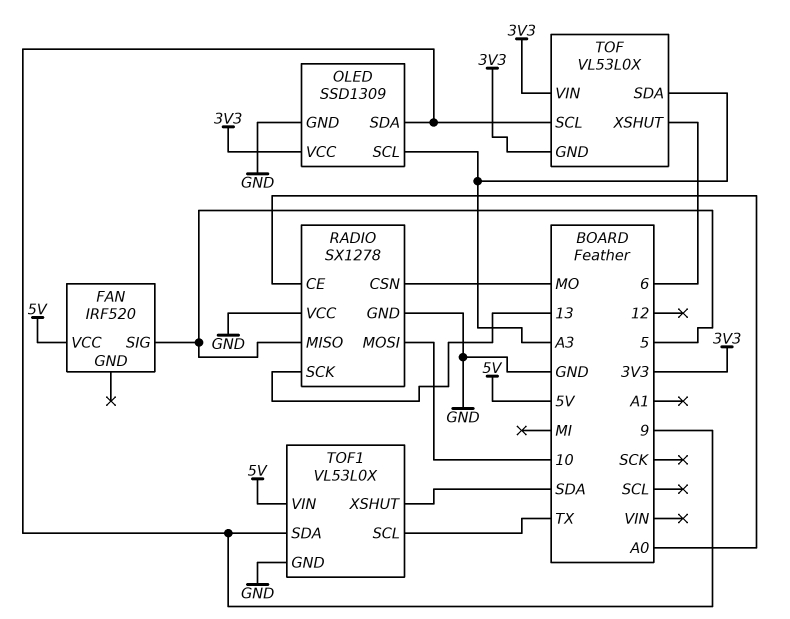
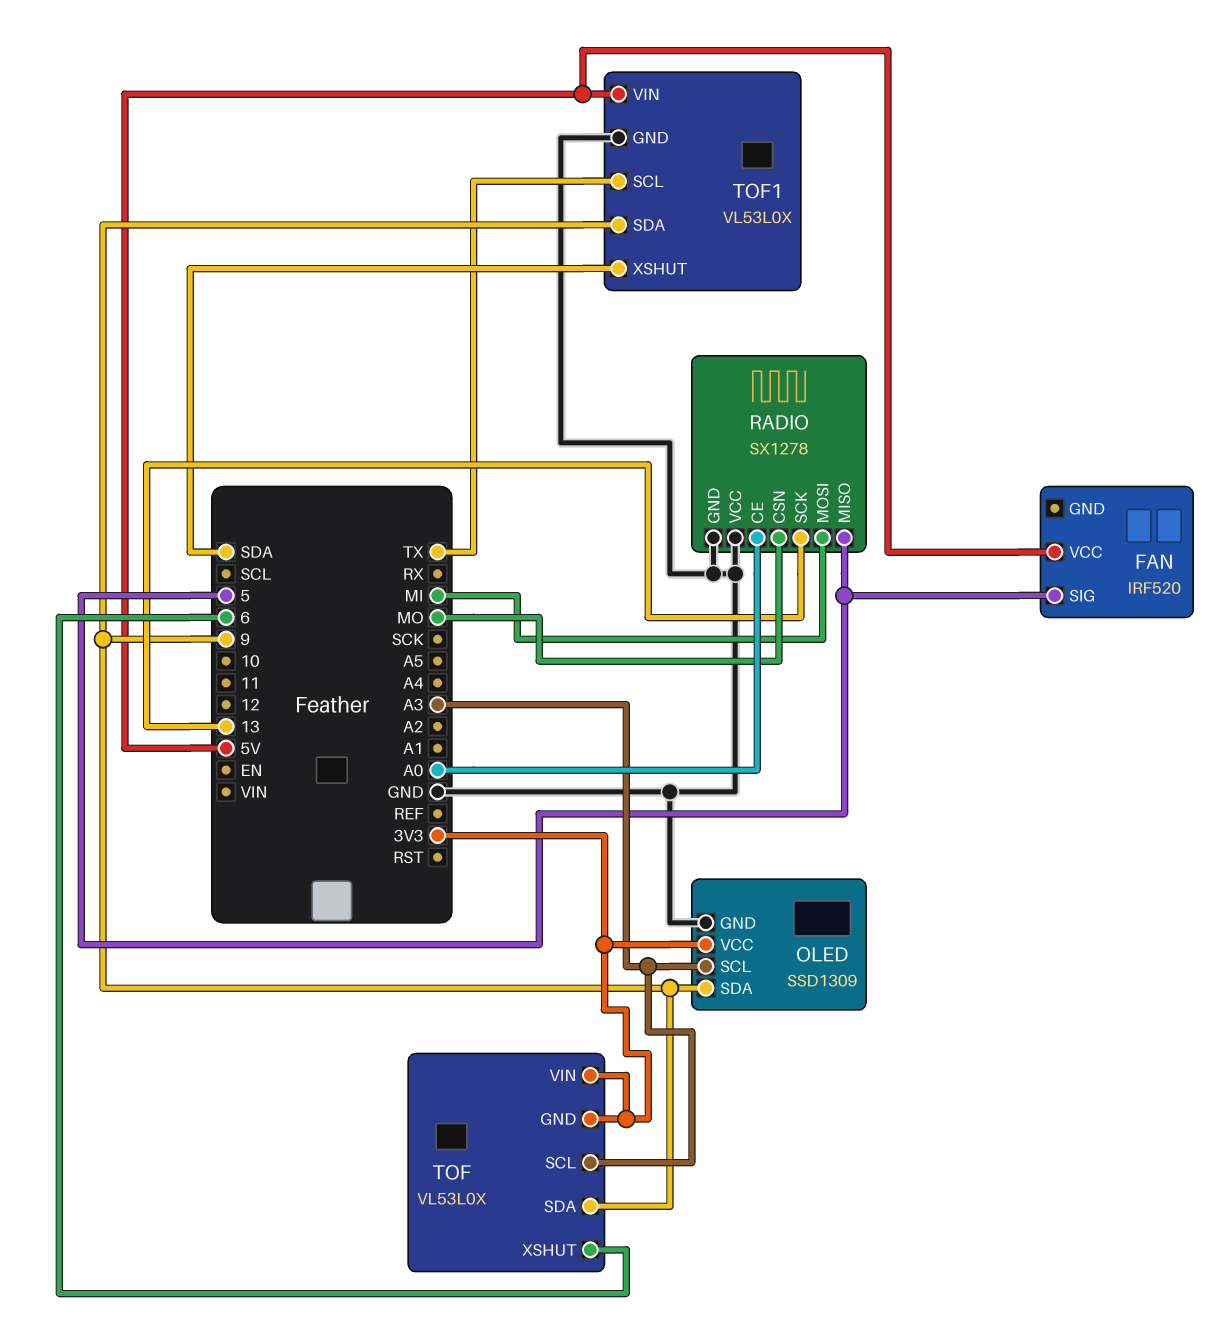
RADIO pin MOSI: 10 -> MI
TOF pin SCL: 9 -> A3
TOF pin SDA: A3 -> 9

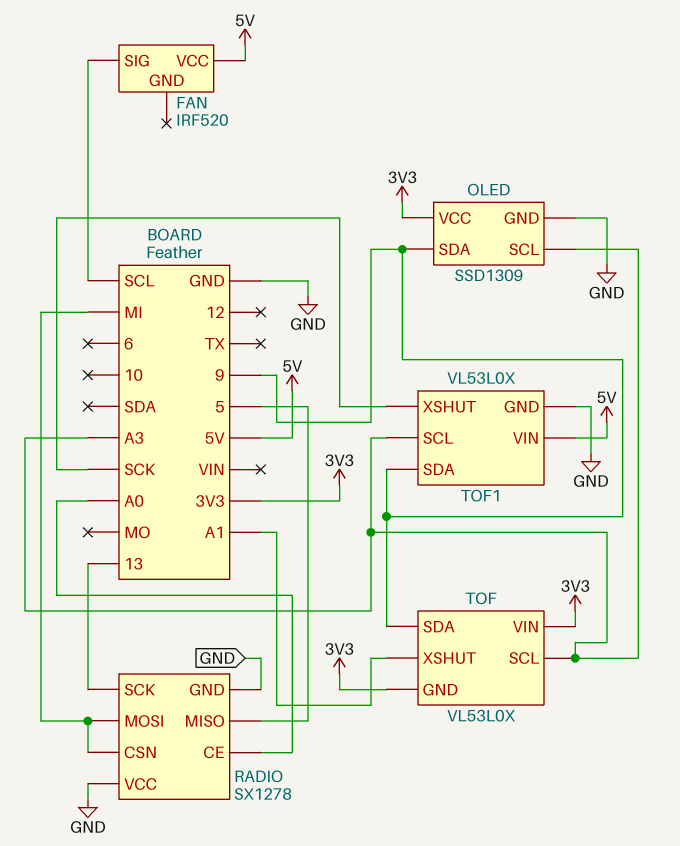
FAN pin SIG: 5 -> SCL
RADIO pin CSN: MO -> MI
TOF pin XSHUT: 6 -> A1
TOF1 pin SCL: TX -> A3
TOF1 pin XSHUT: SDA -> SCK

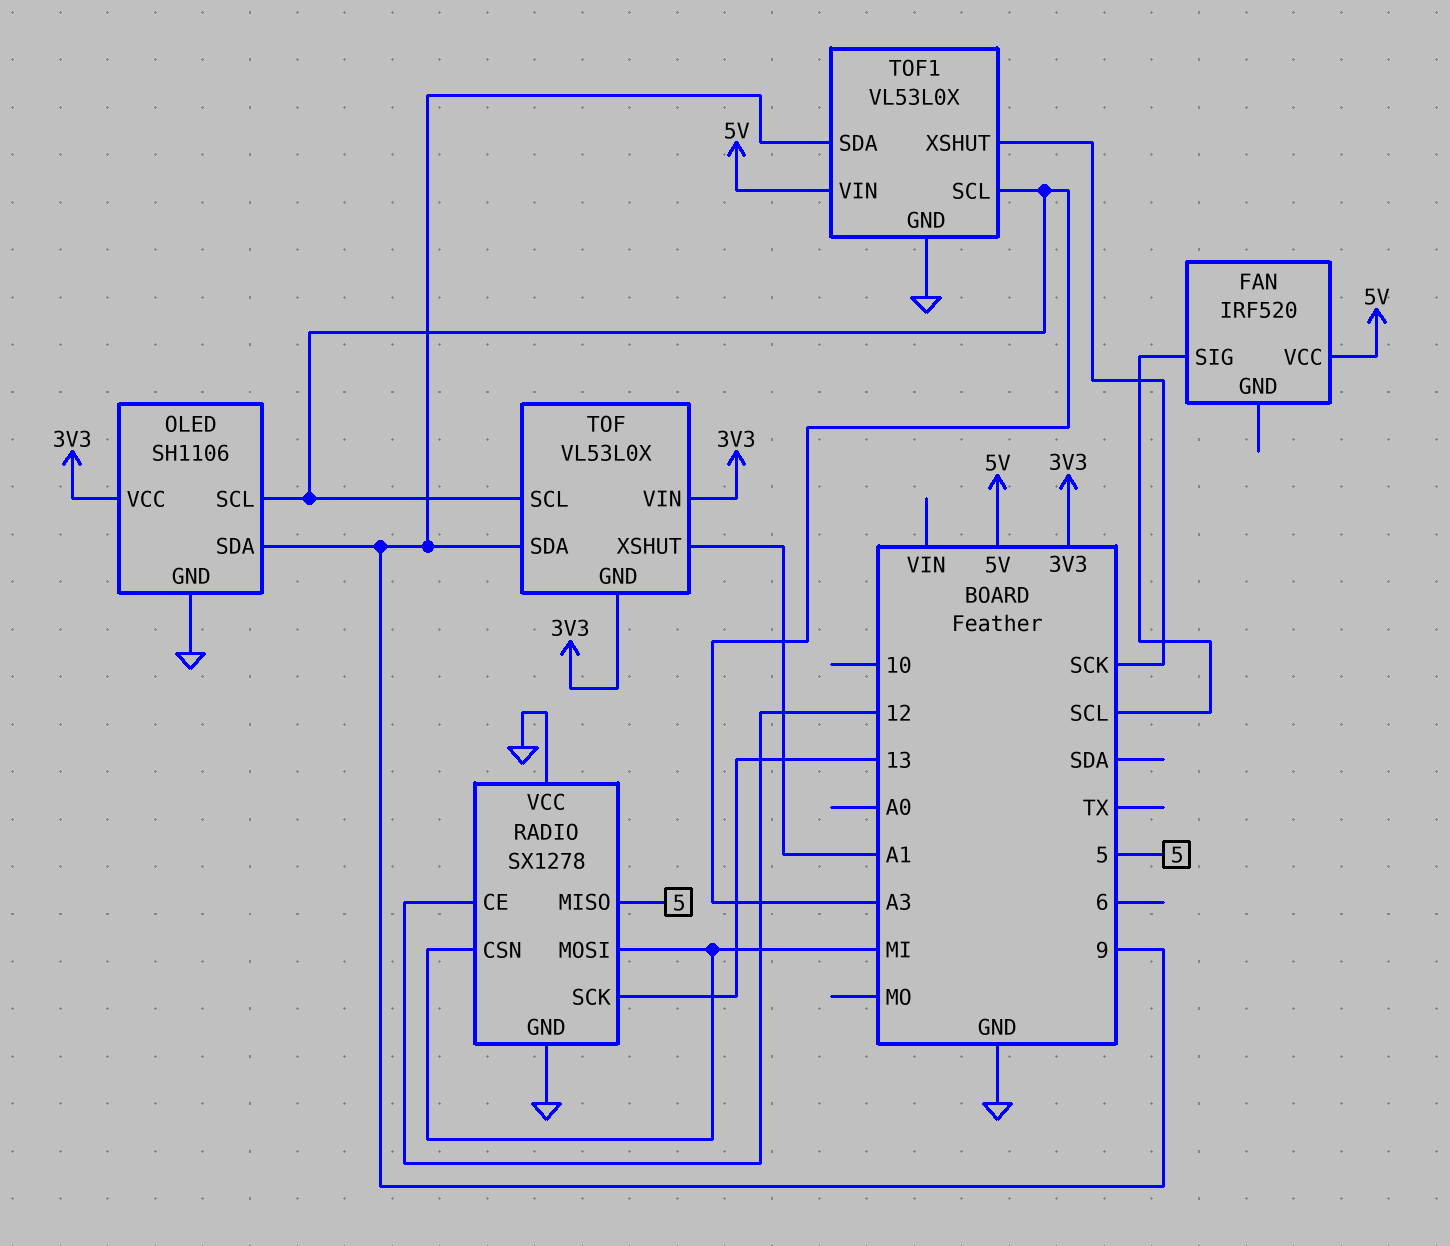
OLED: SSD1309 -> SH1106
RADIO pin CE: A0 -> 12

